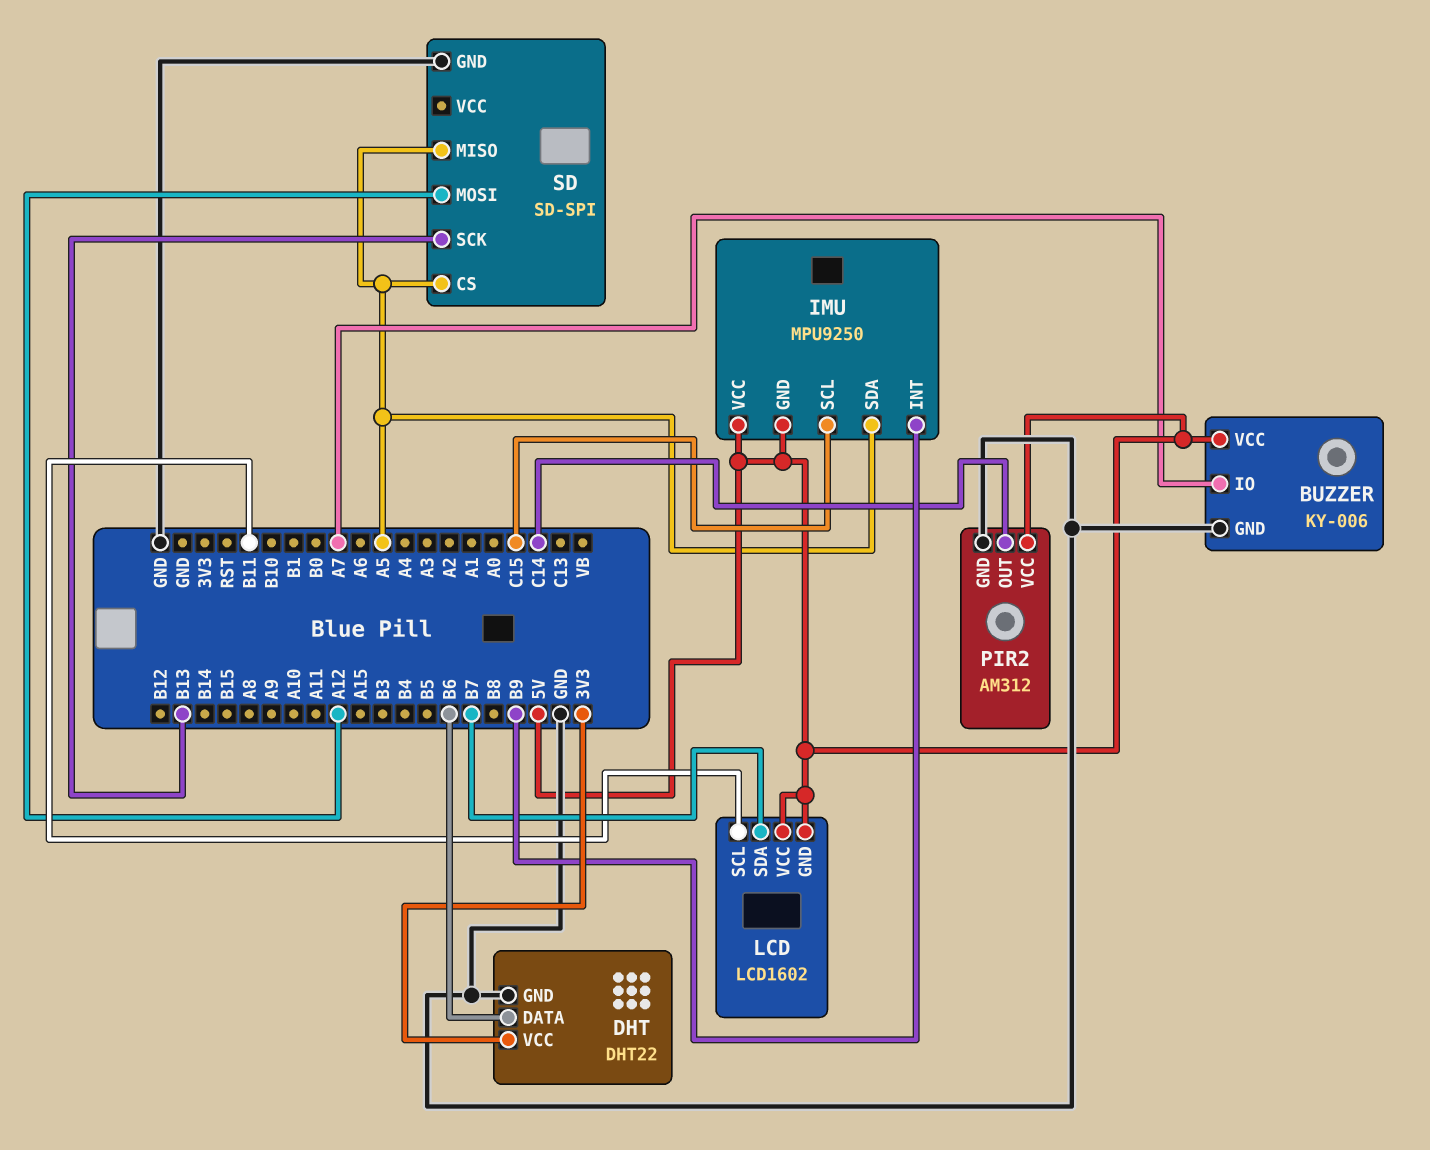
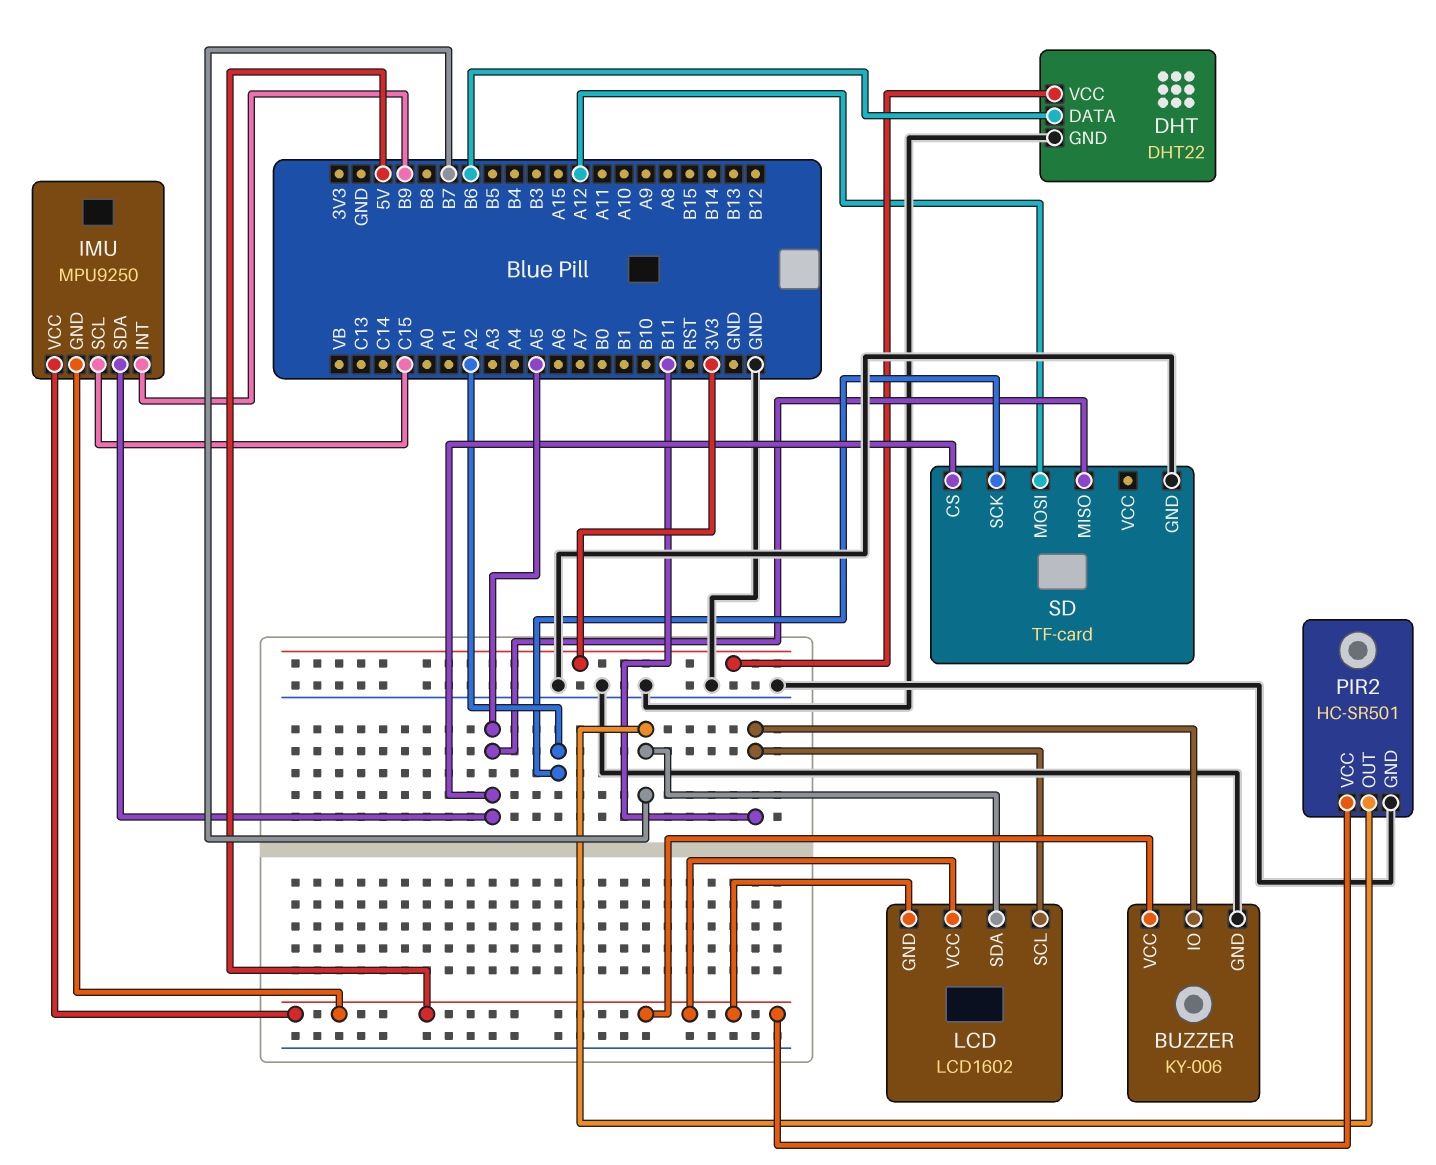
BUZZER pin IO: A7 -> B11
PIR2: AM312 -> HC-SR501
PIR2 pin OUT: C14 -> B7
SD: SD-SPI -> TF-card
SD pin SCK: B13 -> A2

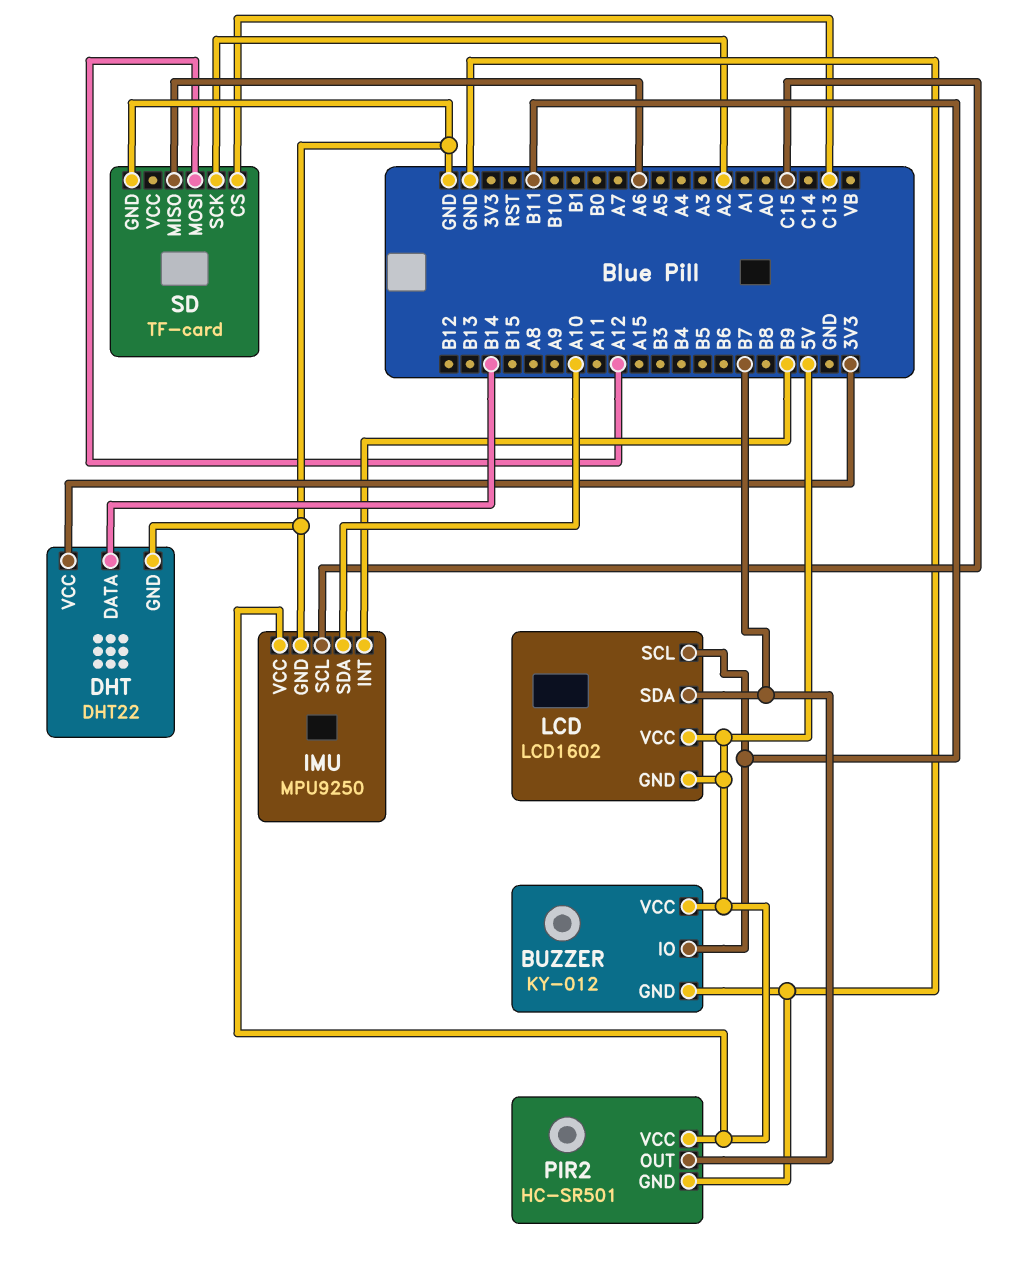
BUZZER: KY-006 -> KY-012
DHT pin DATA: B6 -> B14
IMU pin GND: 5V -> GND
IMU pin SDA: A5 -> A10
SD pin CS: A5 -> C13
SD pin MISO: A5 -> A6

